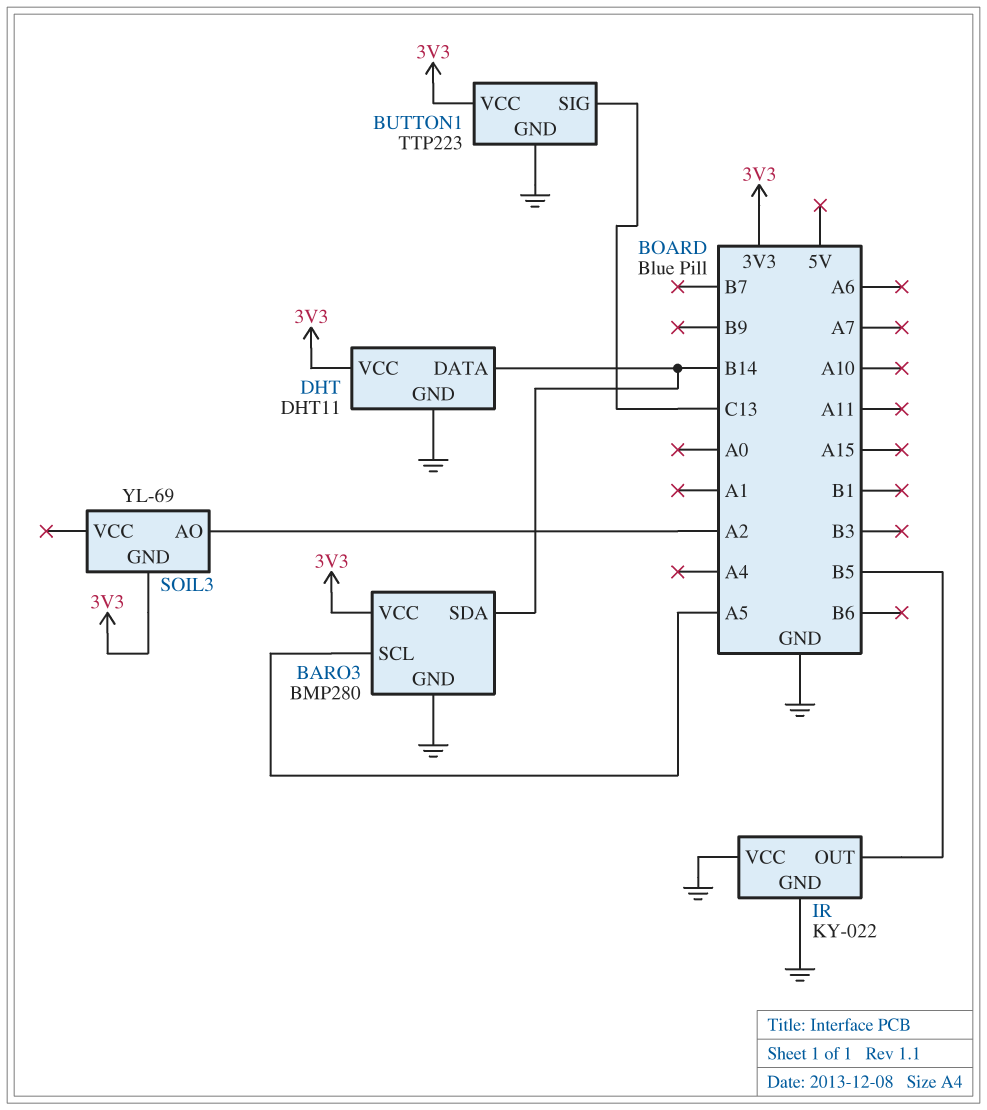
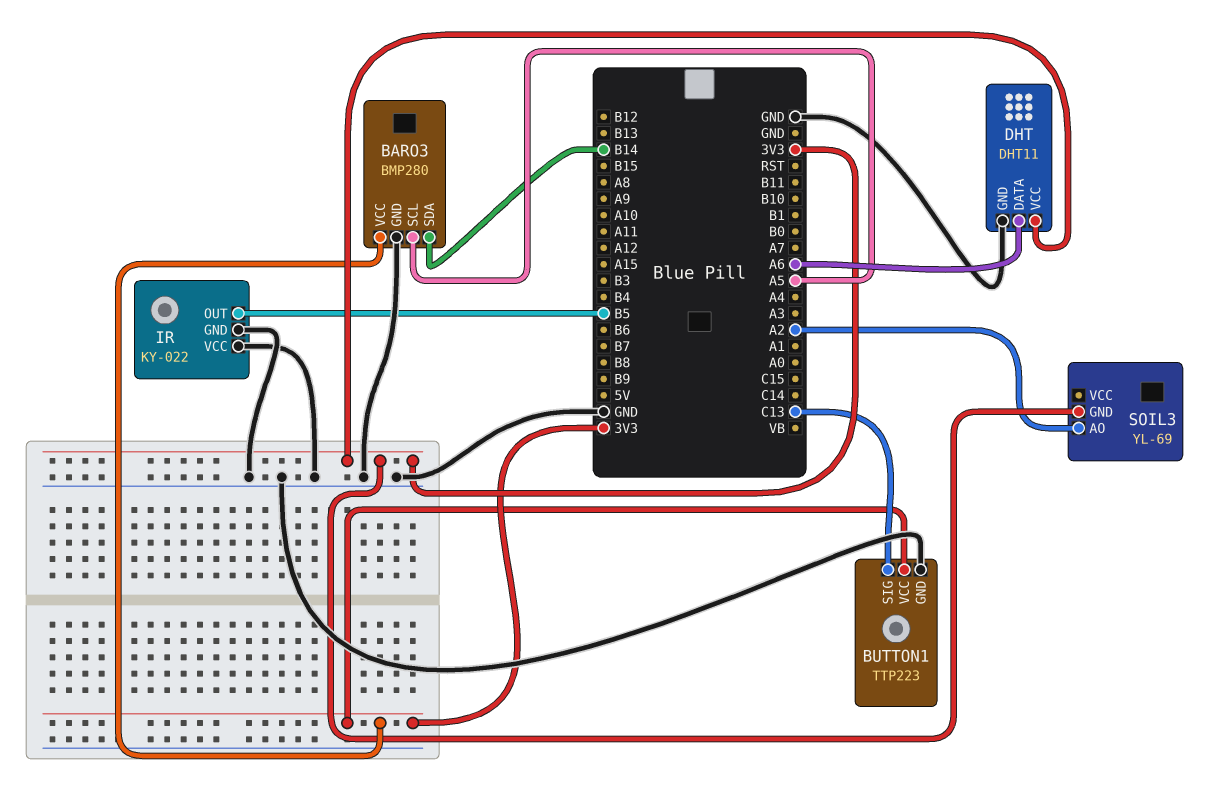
DHT pin DATA: B14 -> A6

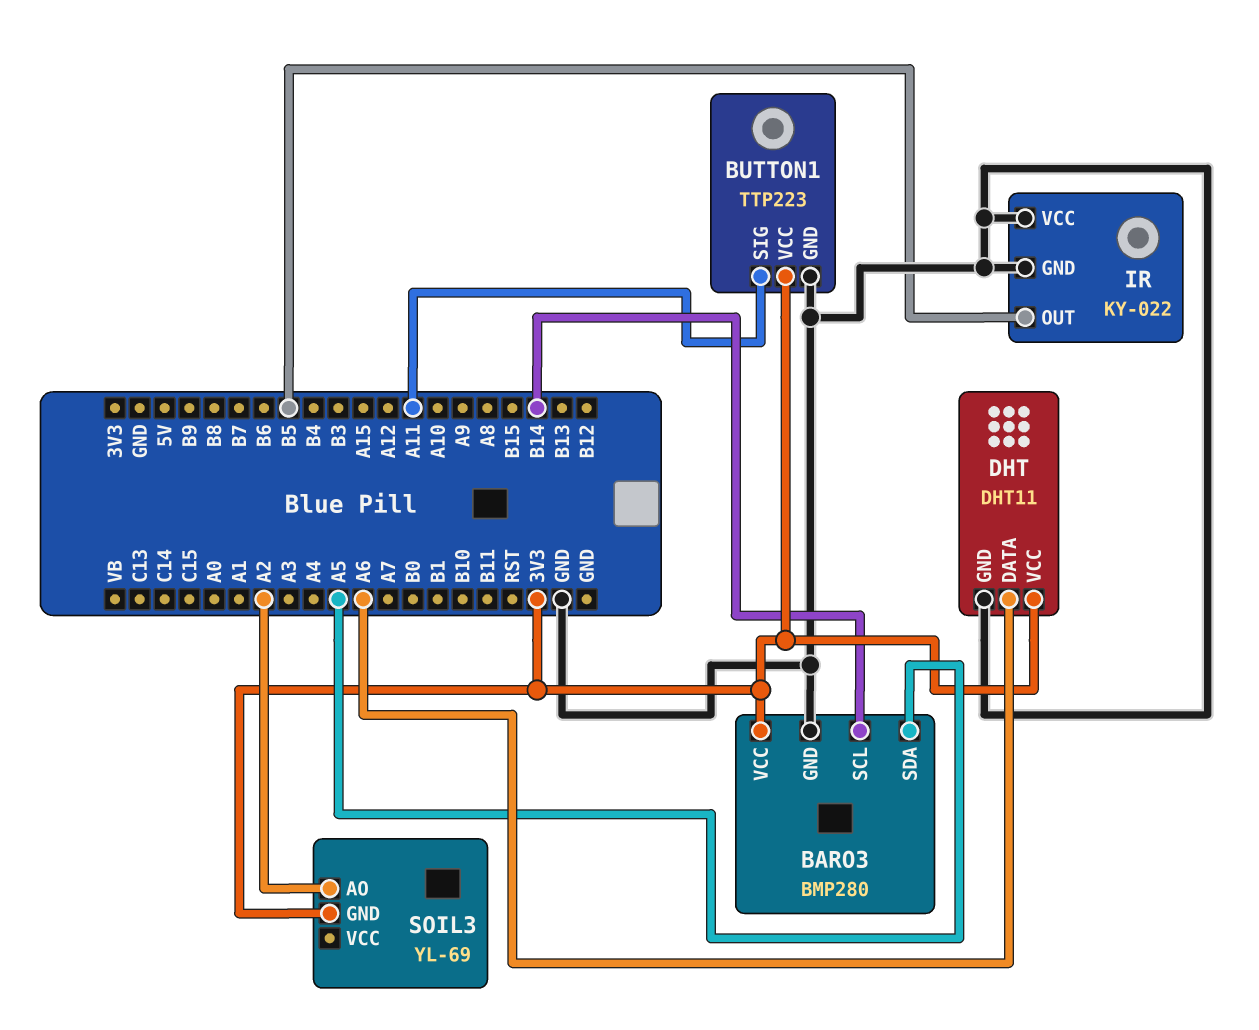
BARO3 pin SCL: A5 -> B14
BARO3 pin SDA: B14 -> A5
BUTTON1 pin SIG: C13 -> A11

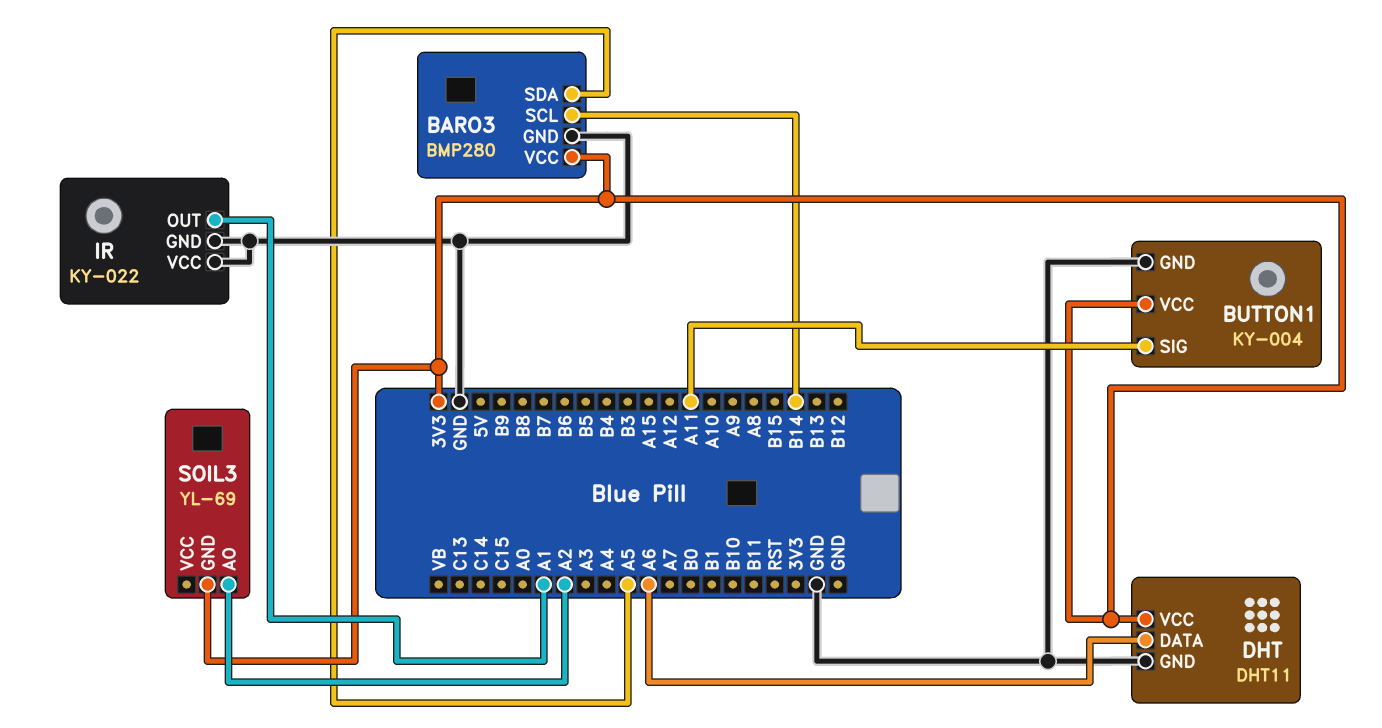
BUTTON1: TTP223 -> KY-004
IR pin OUT: B5 -> A1

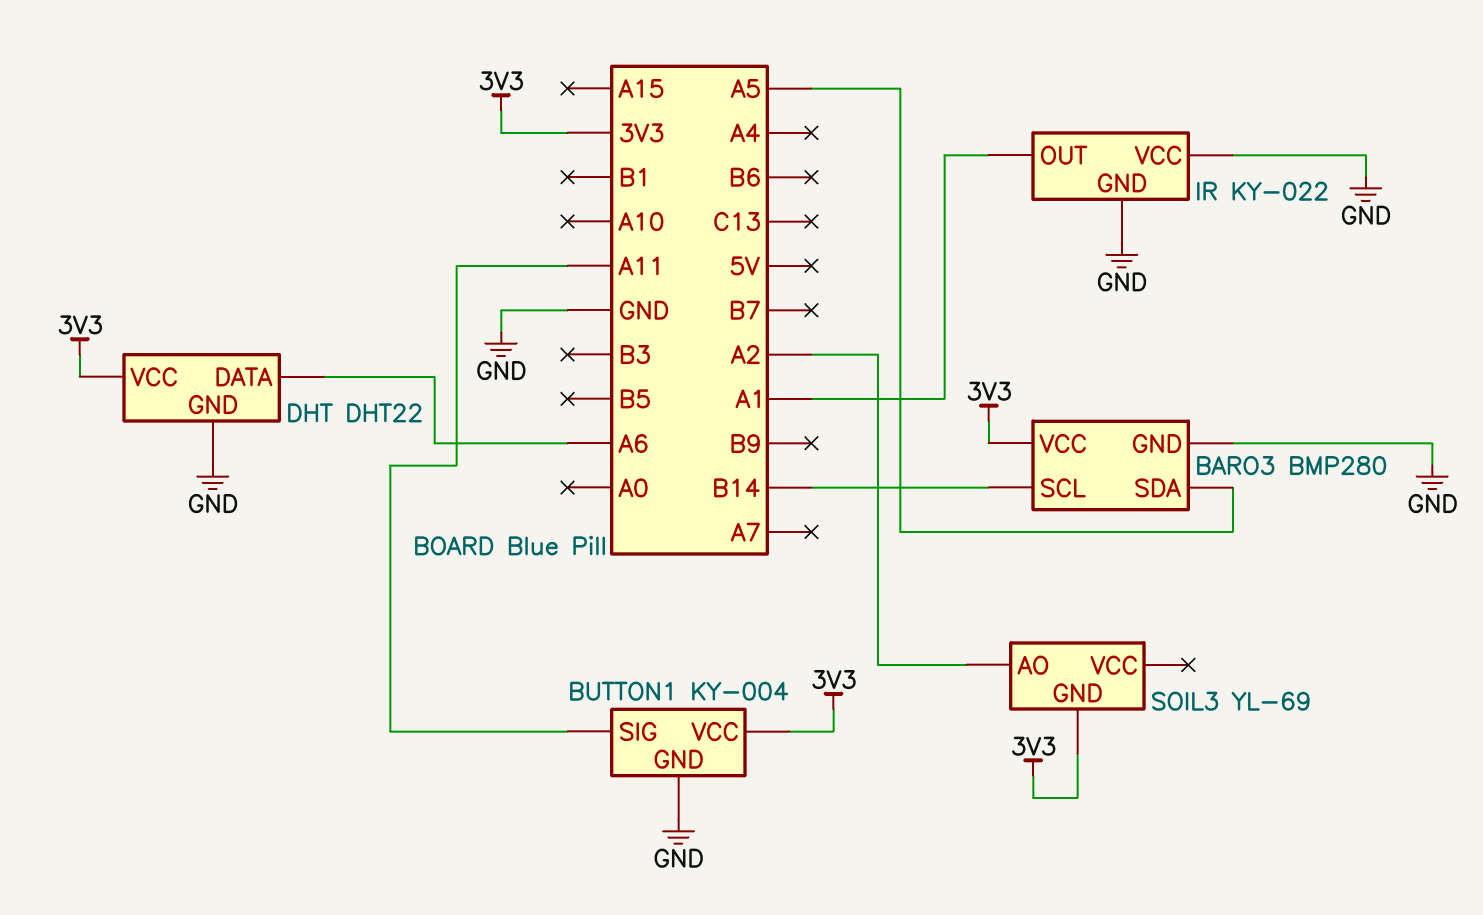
DHT: DHT11 -> DHT22

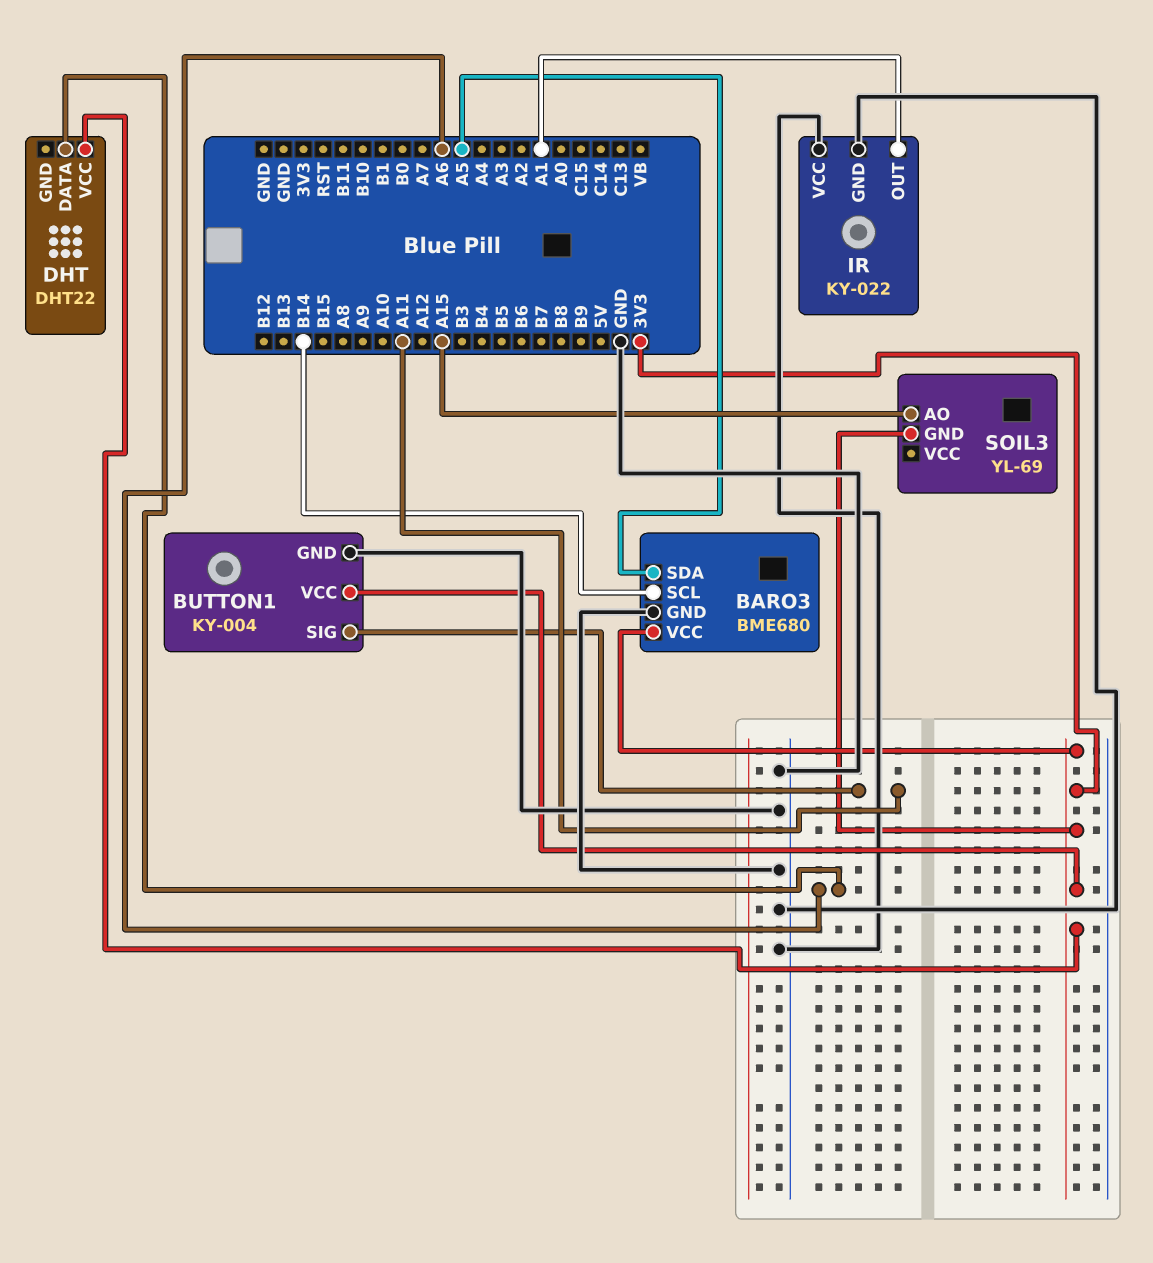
BARO3: BMP280 -> BME680
DHT pin GND: GND -> none
SOIL3 pin AO: A2 -> A15

